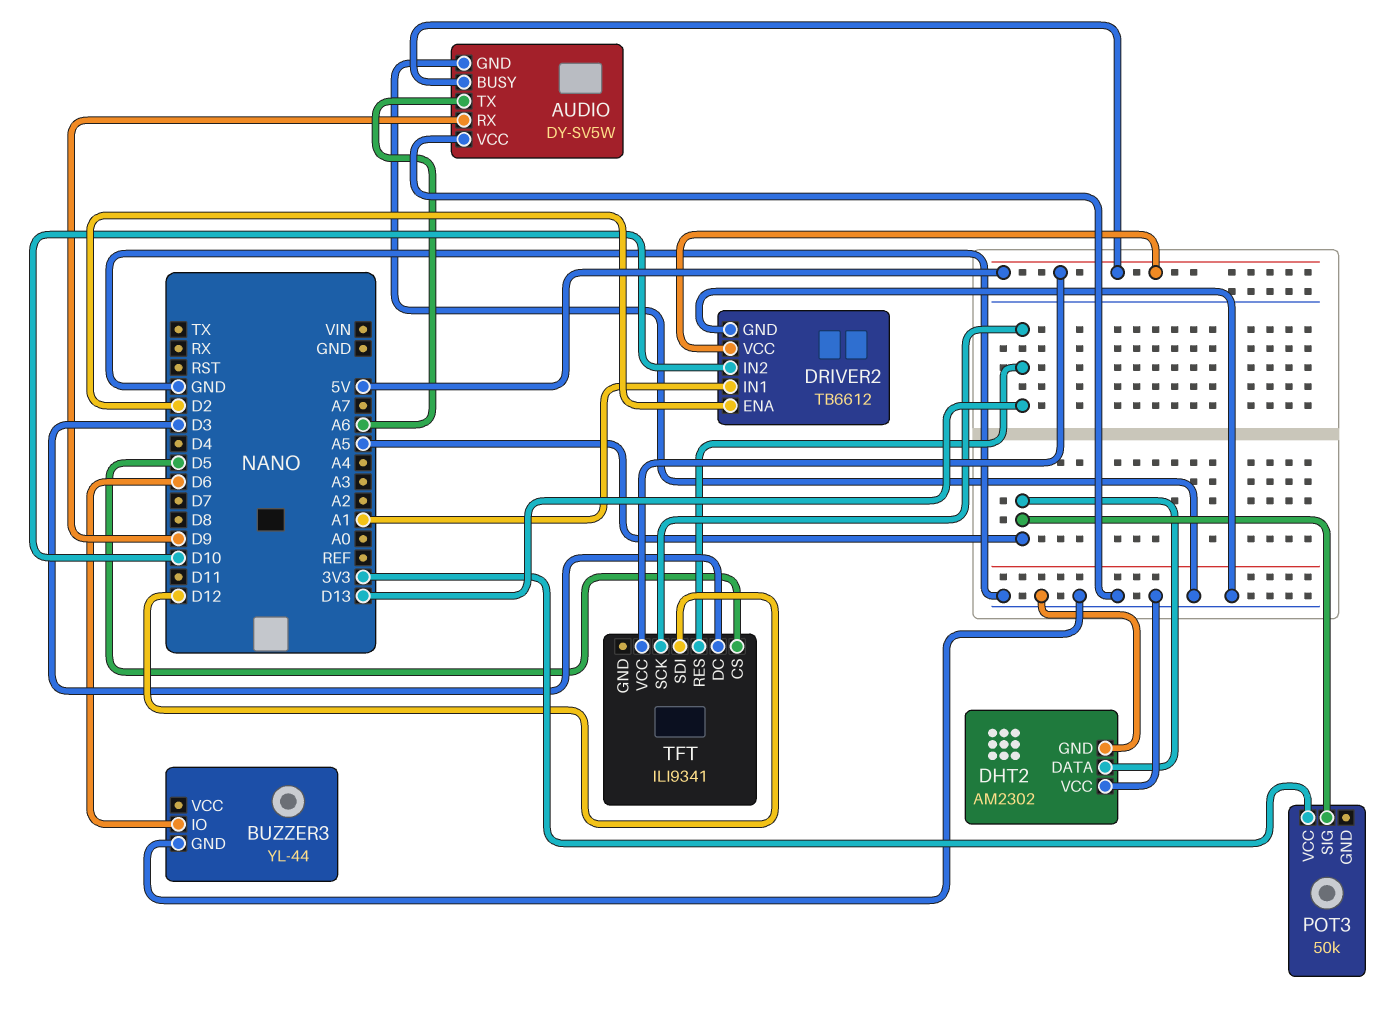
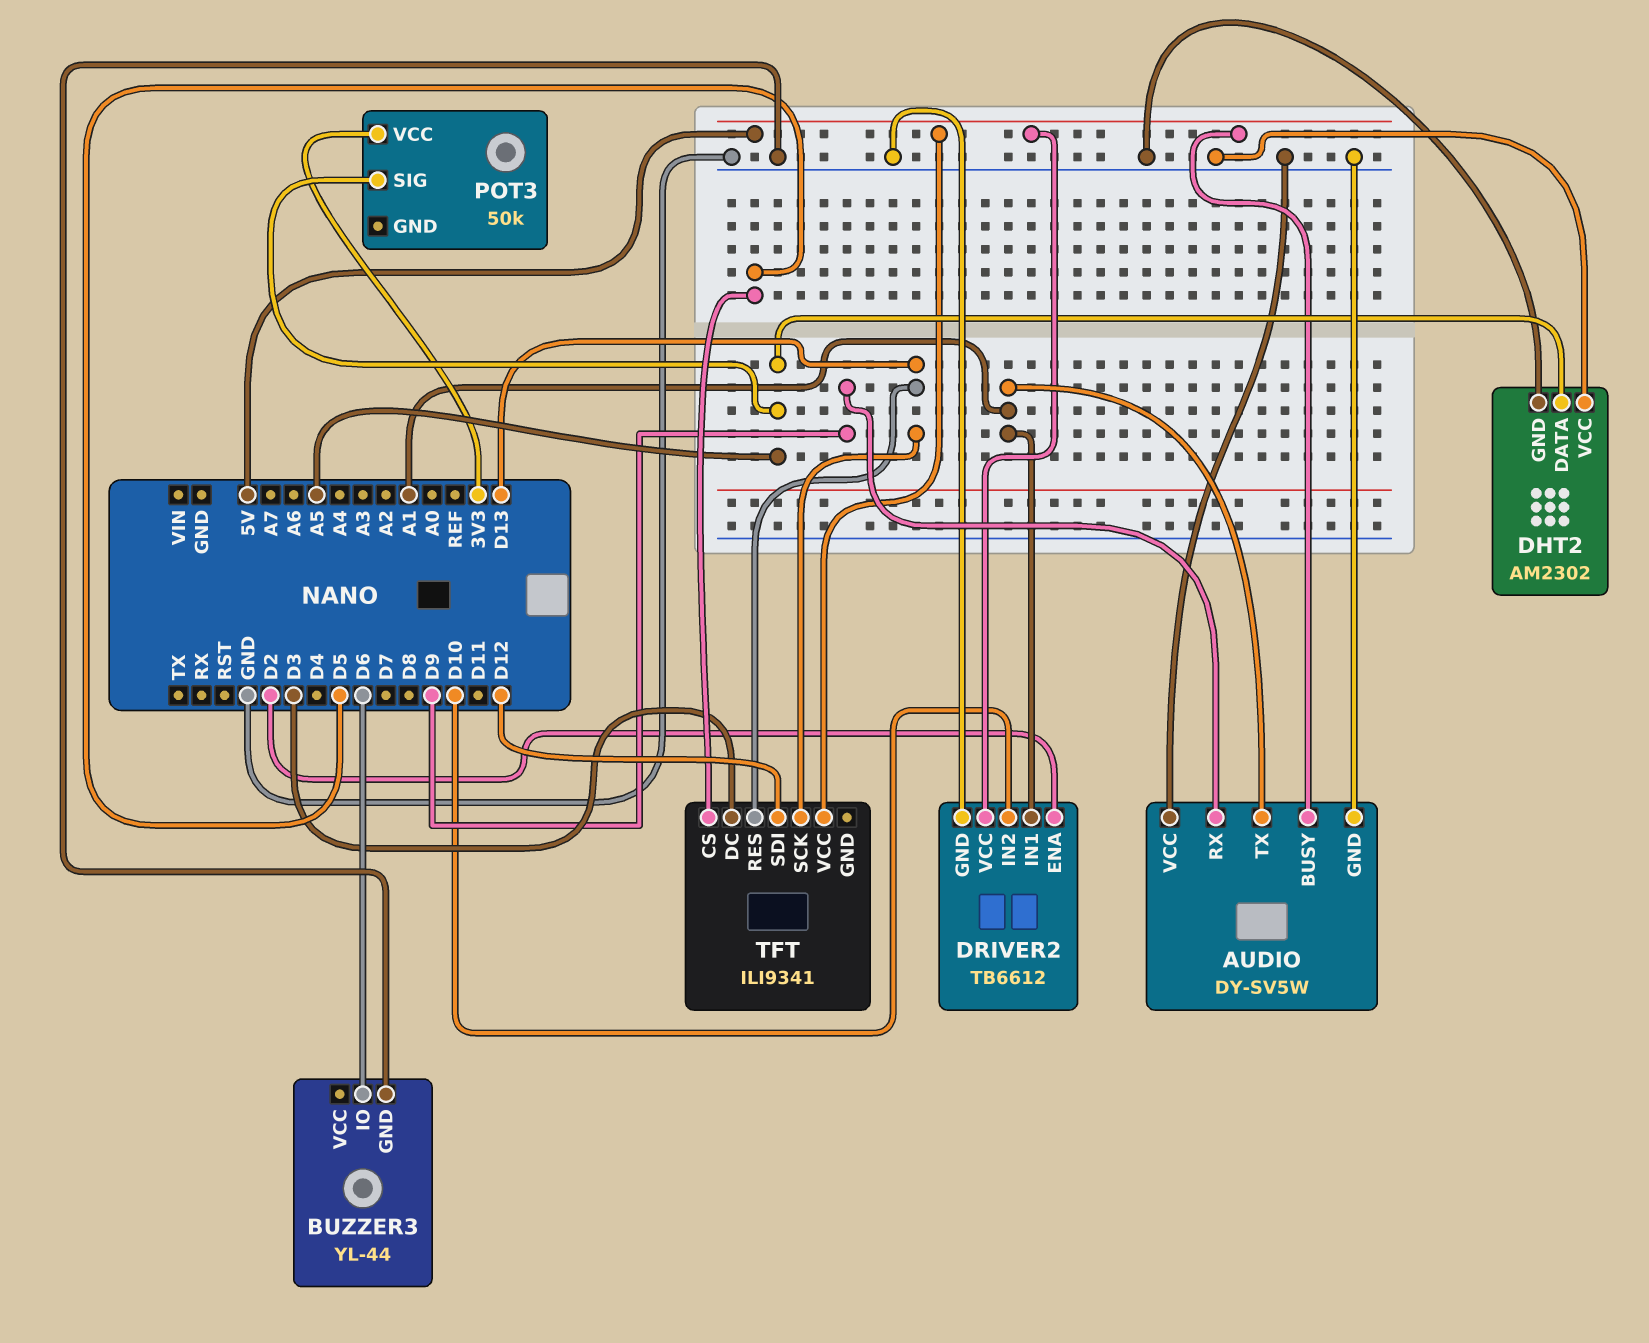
AUDIO pin TX: A6 -> A1

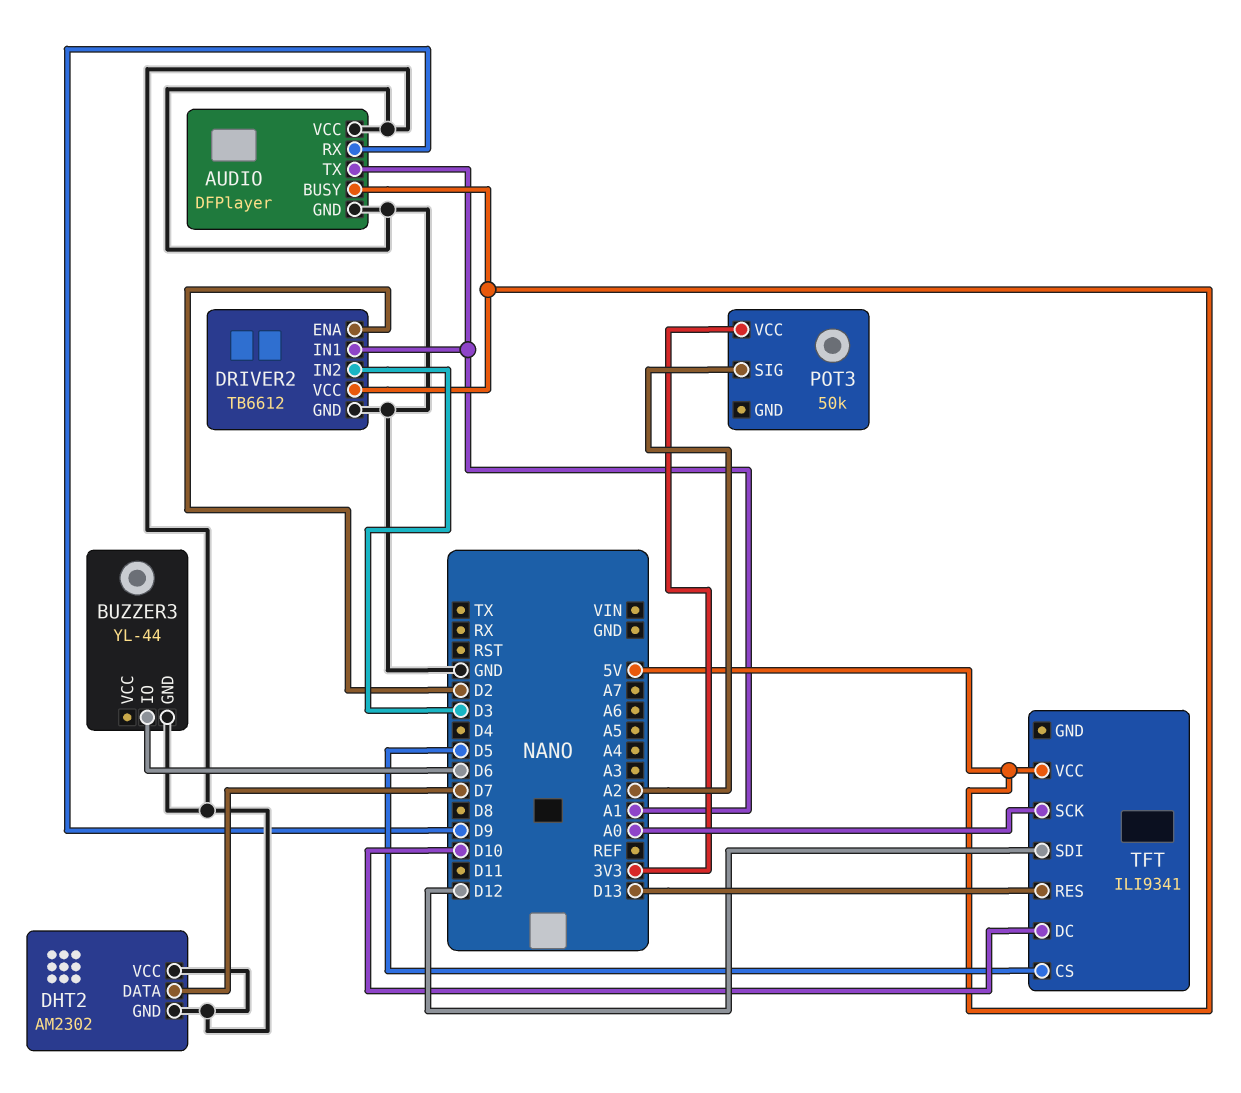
AUDIO: DY-SV5W -> DFPlayer
DHT2 pin DATA: A5 -> D7
DRIVER2 pin IN2: D10 -> D3
POT3 pin SIG: A5 -> A2
TFT pin DC: D3 -> D10
TFT pin SCK: D13 -> A0

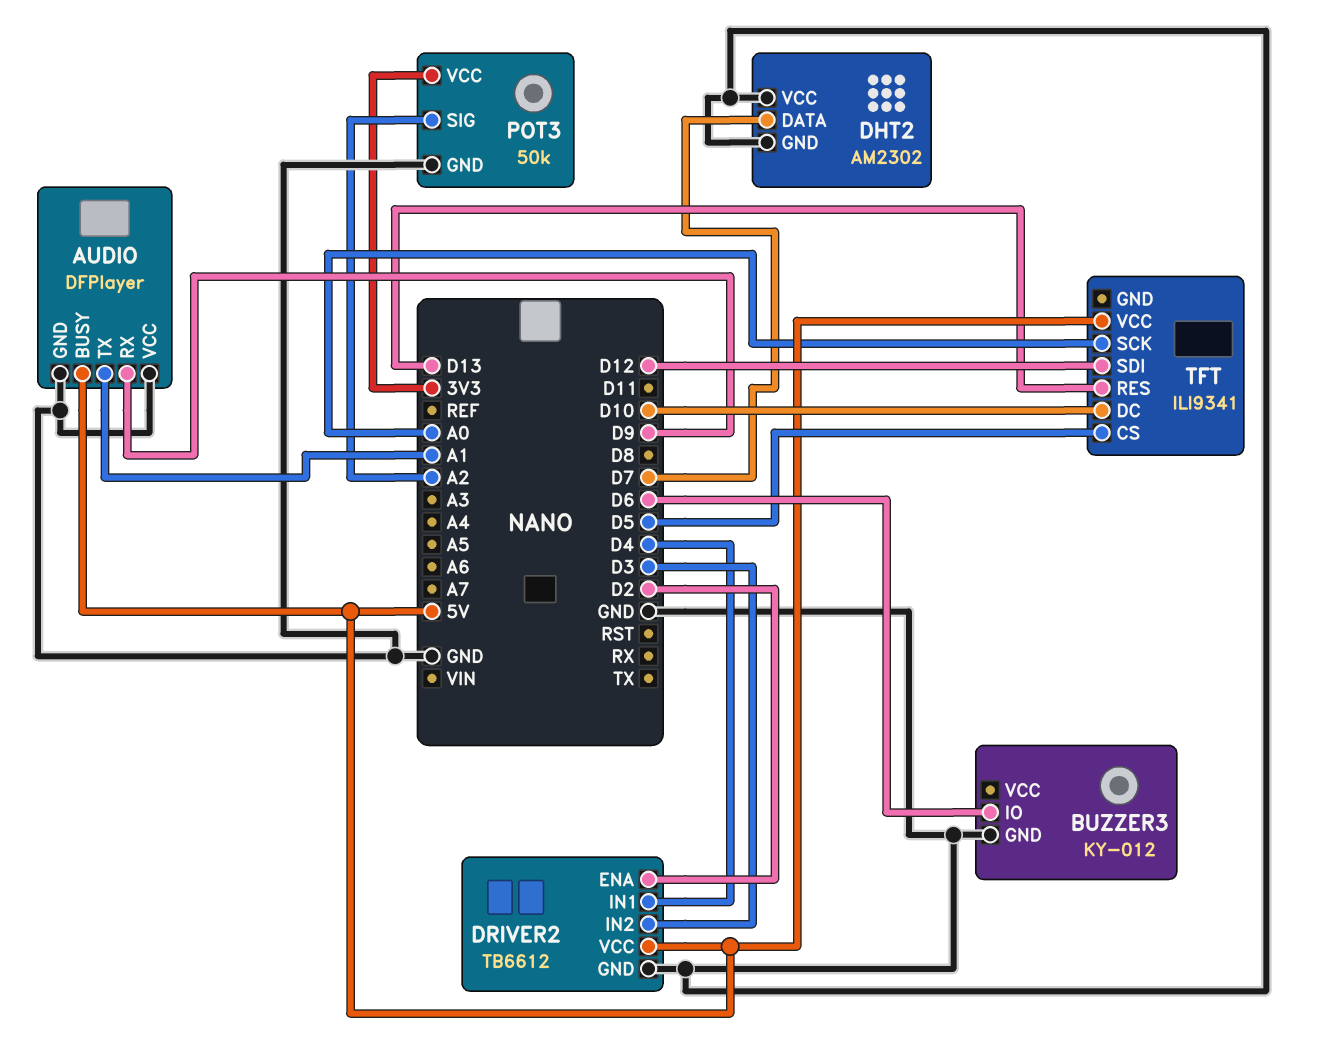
BUZZER3: YL-44 -> KY-012
DRIVER2 pin IN1: A1 -> D4
POT3 pin GND: none -> GND

